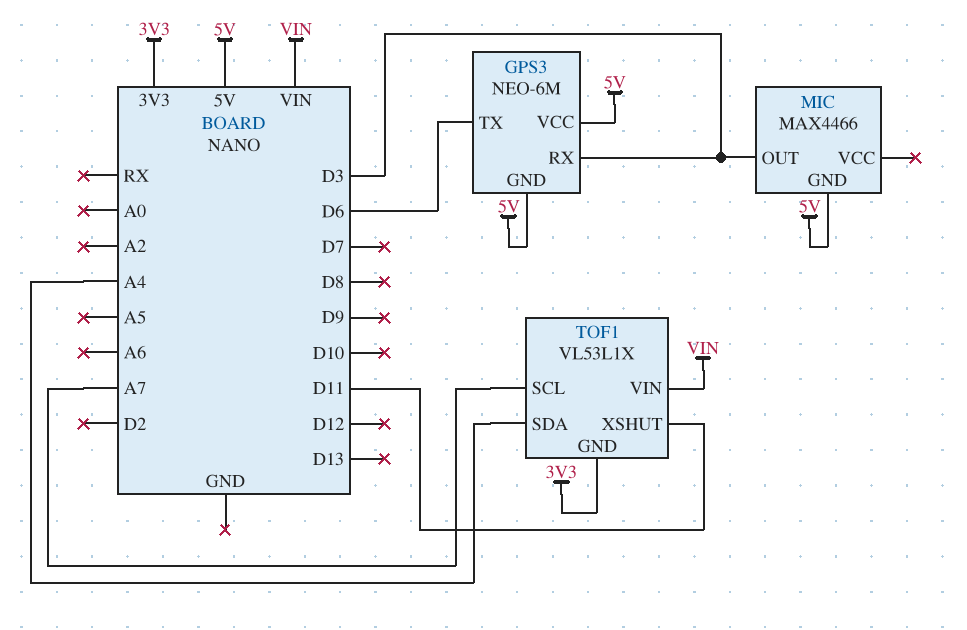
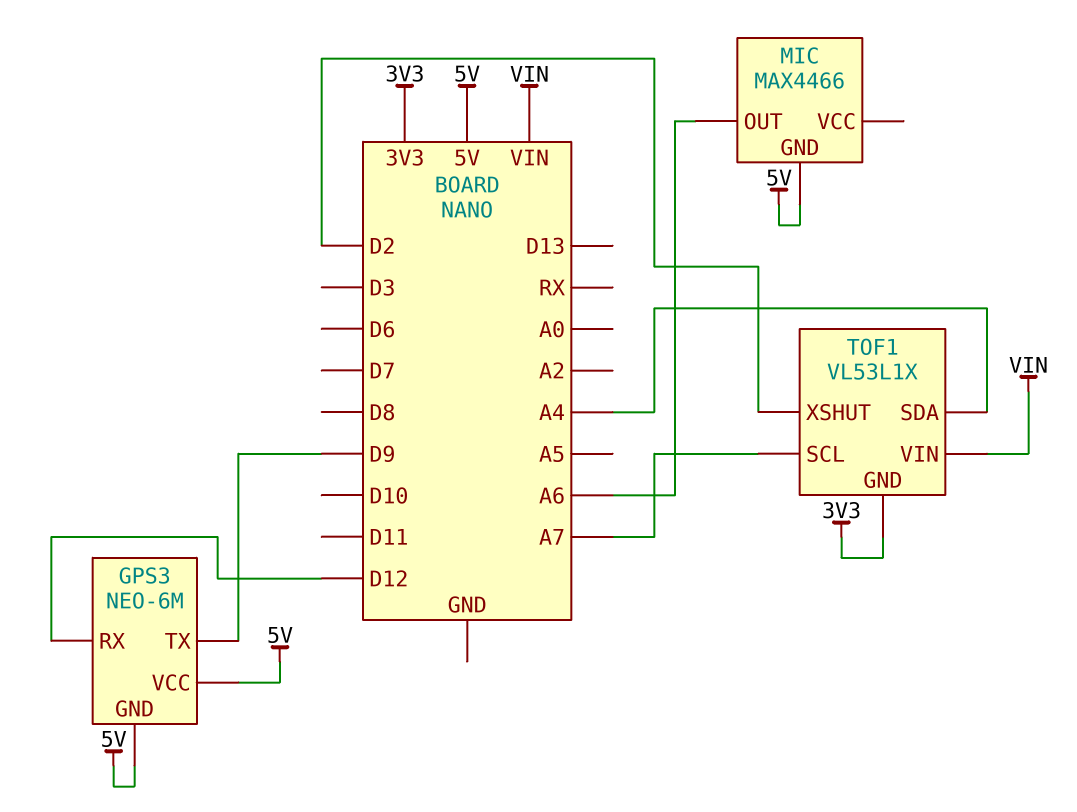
GPS3 pin RX: D3 -> D12
GPS3 pin TX: D6 -> D9
MIC pin OUT: D3 -> A6
TOF1 pin XSHUT: D11 -> D2

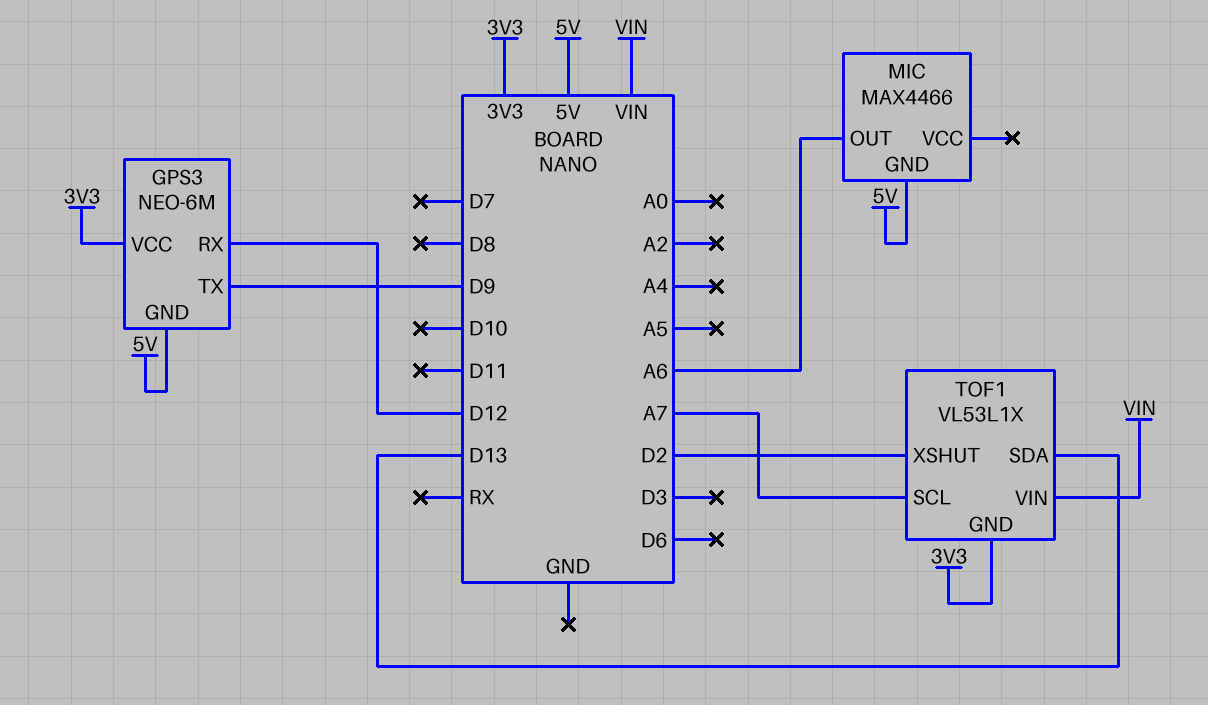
GPS3 pin VCC: 5V -> 3V3
TOF1 pin SDA: A4 -> D13

